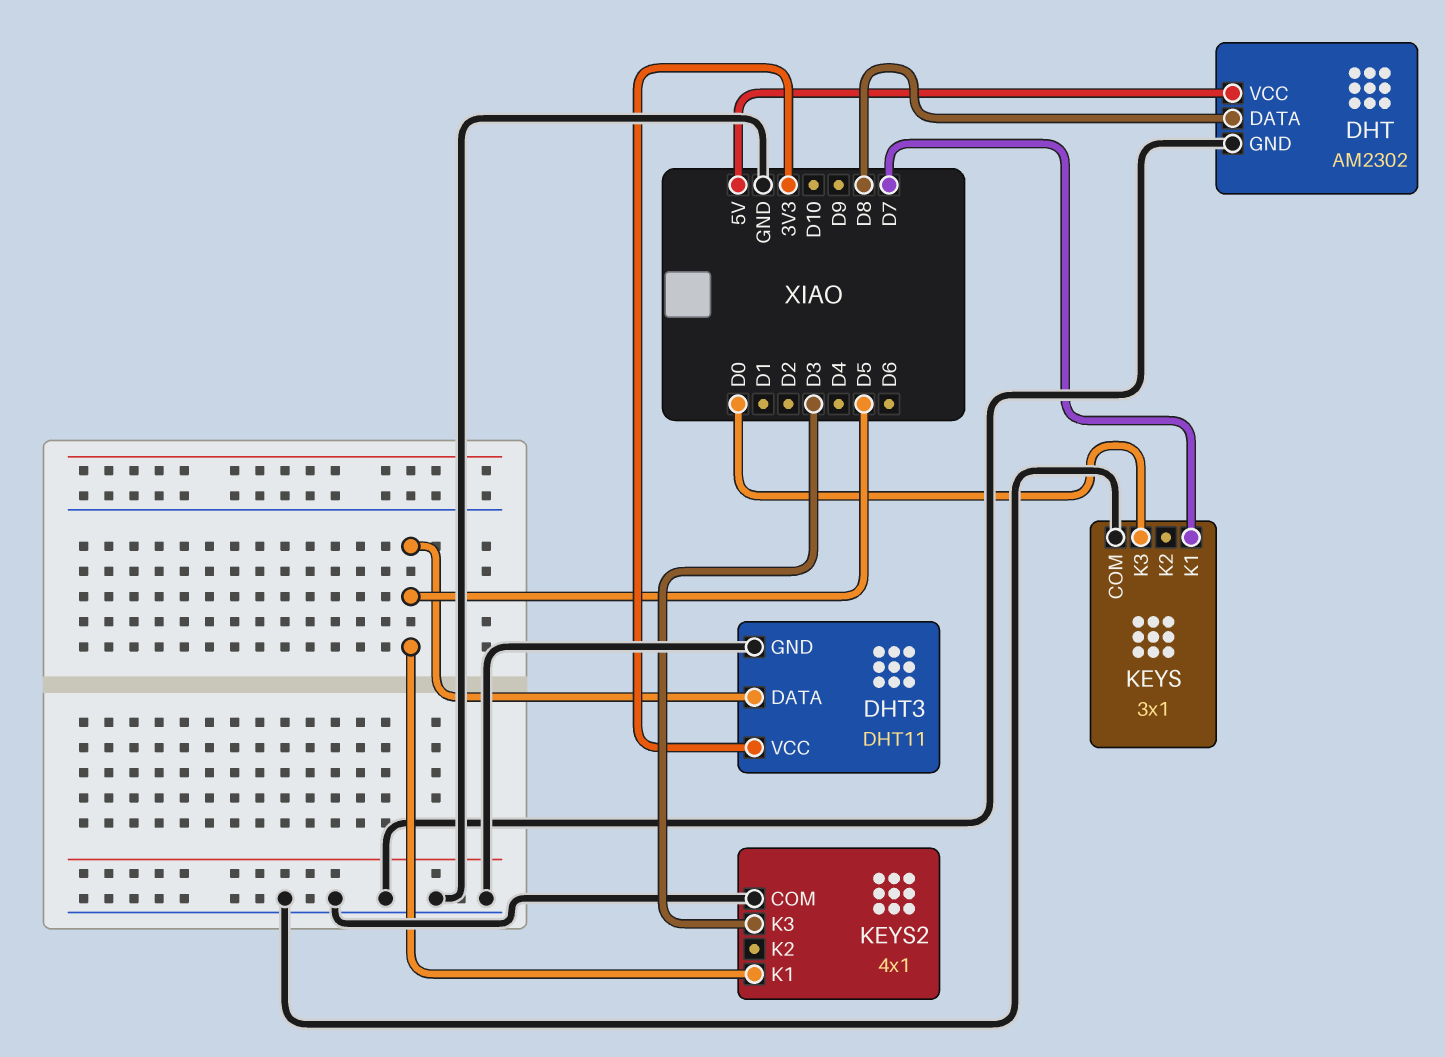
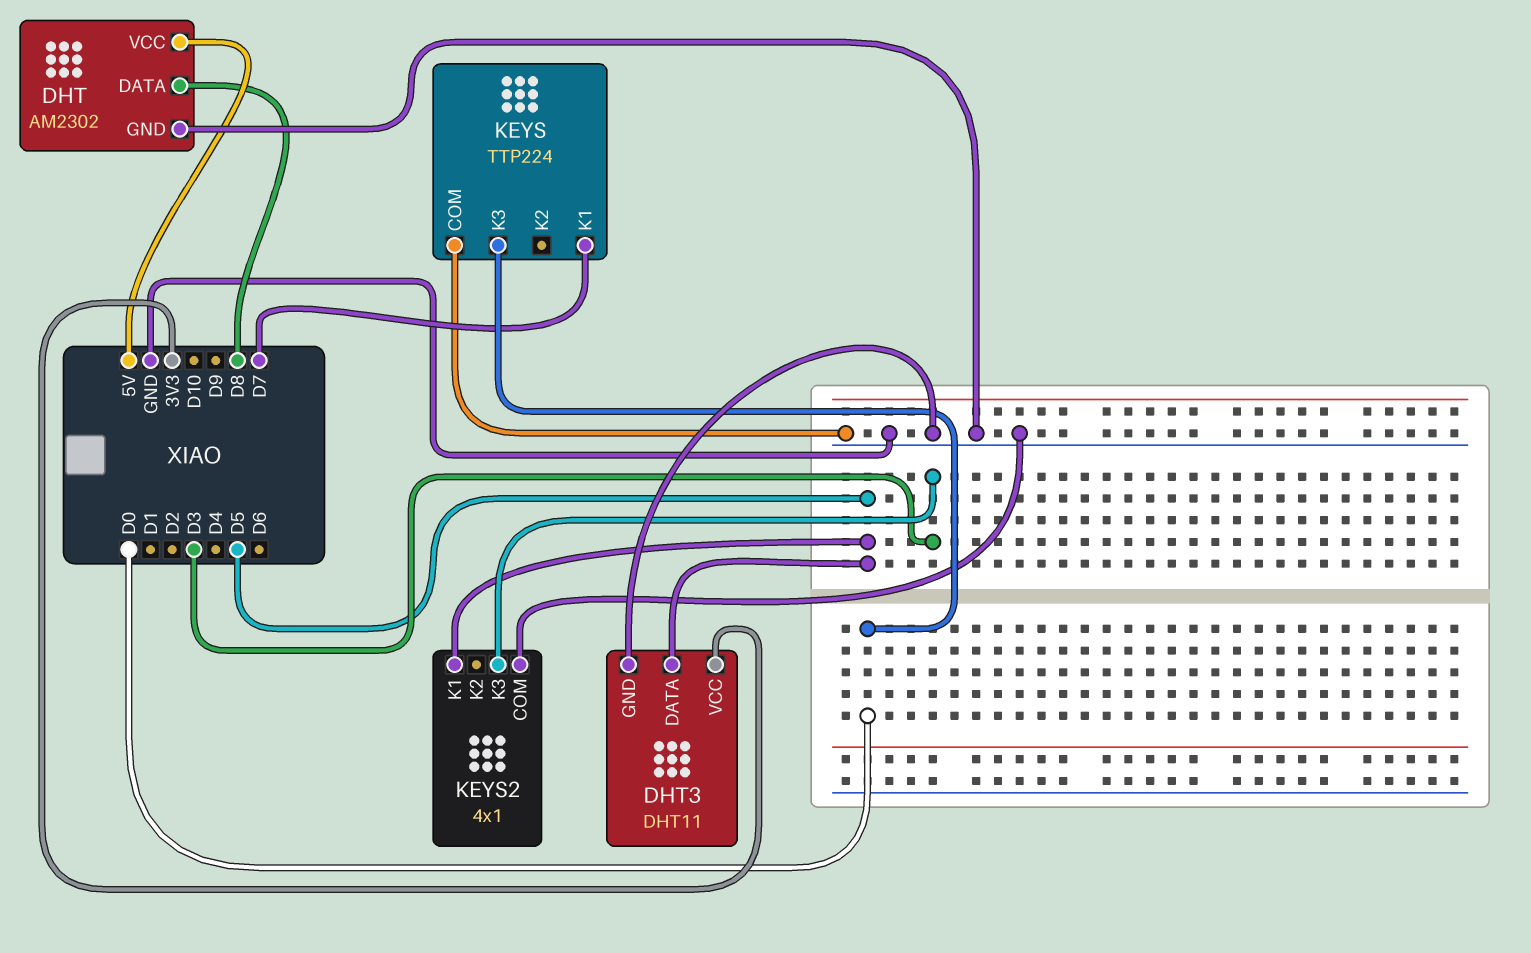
KEYS: 3x1 -> TTP224

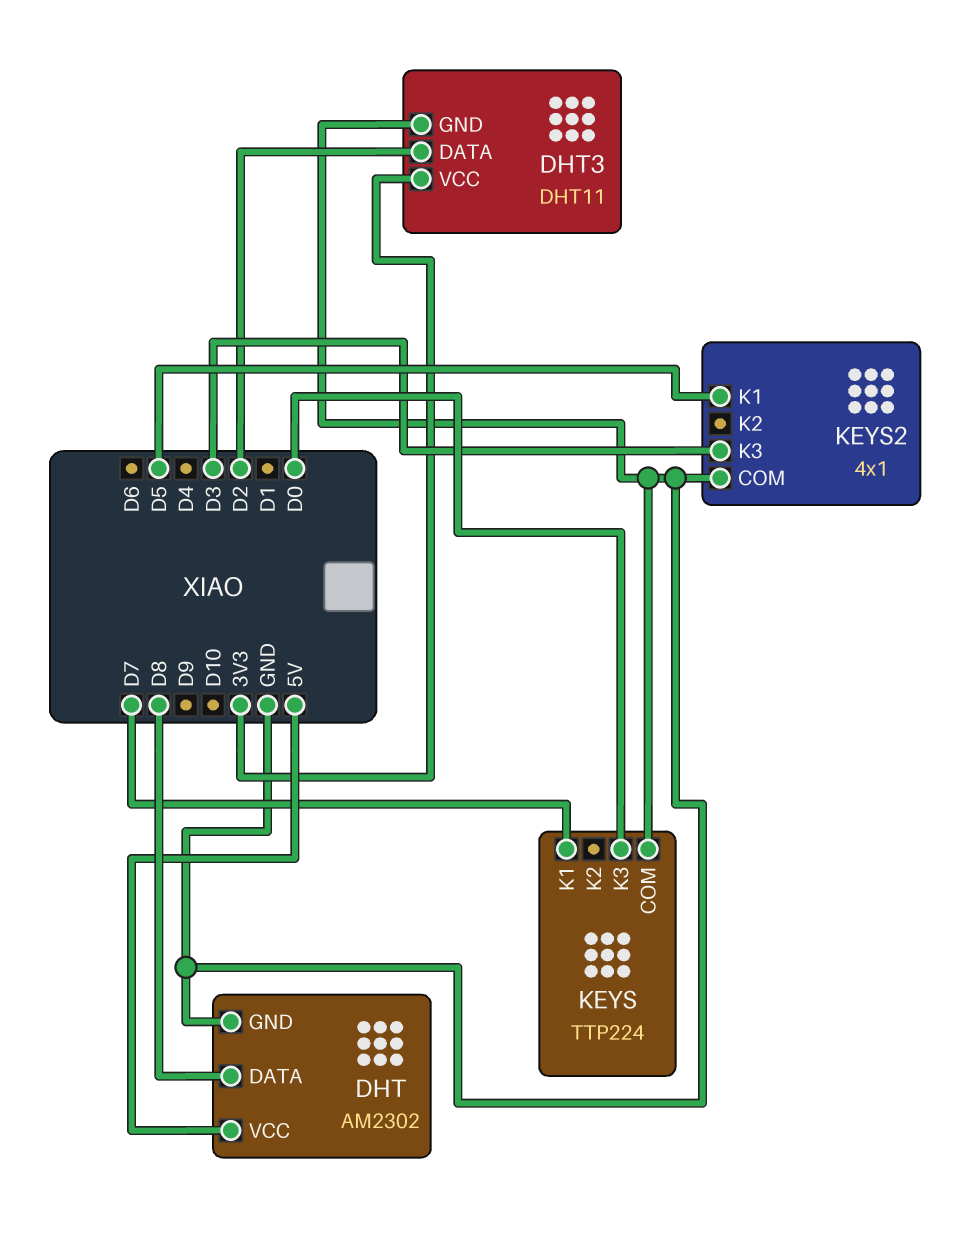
DHT3 pin DATA: D5 -> D2

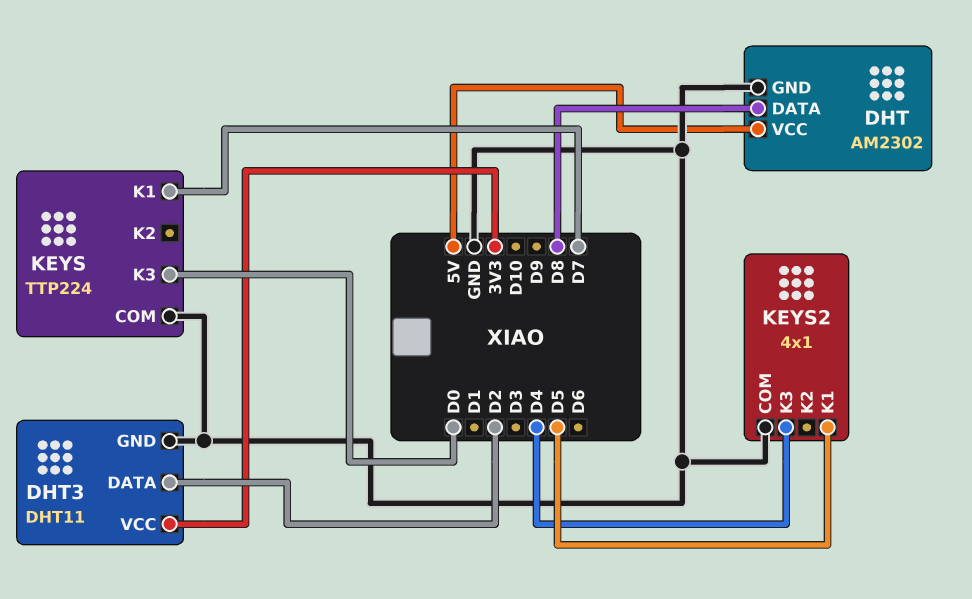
KEYS2 pin K3: D3 -> D4

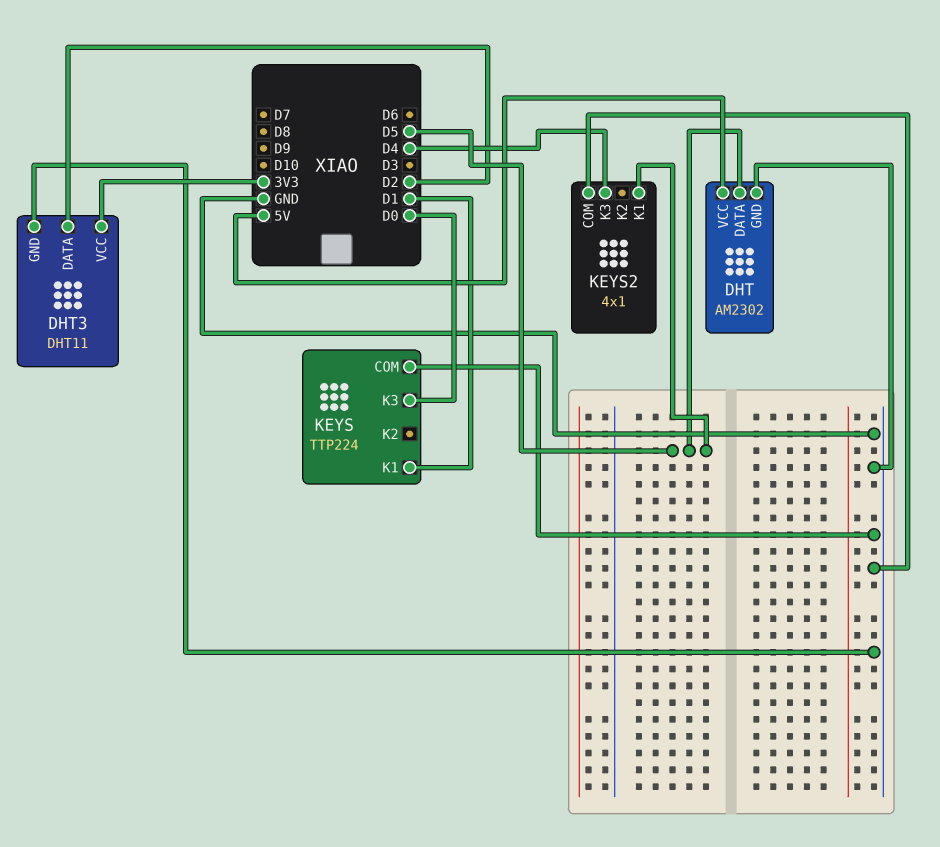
DHT pin DATA: D8 -> D5
KEYS pin K1: D7 -> D1

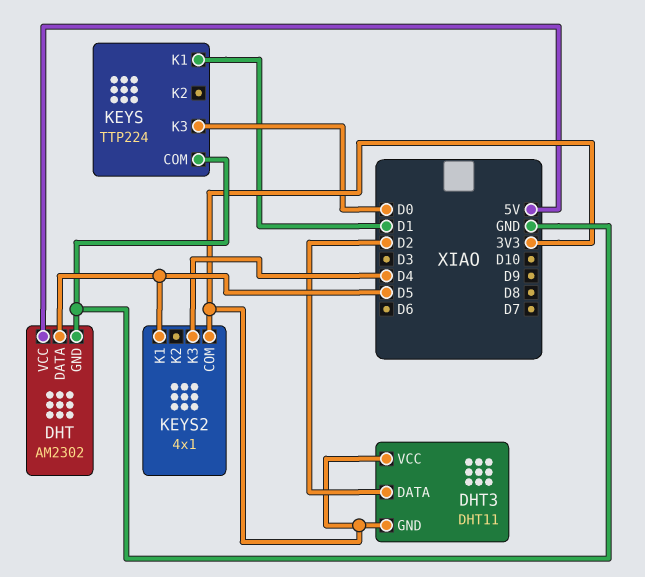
DHT3 pin GND: GND -> 3V3
KEYS2 pin COM: GND -> 3V3

